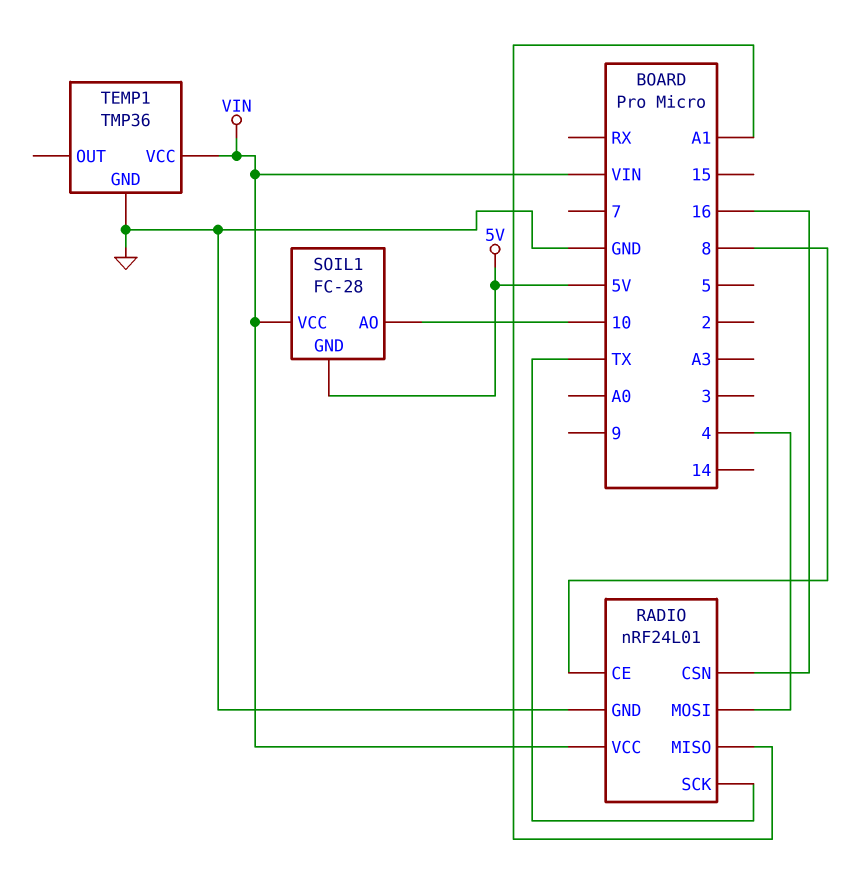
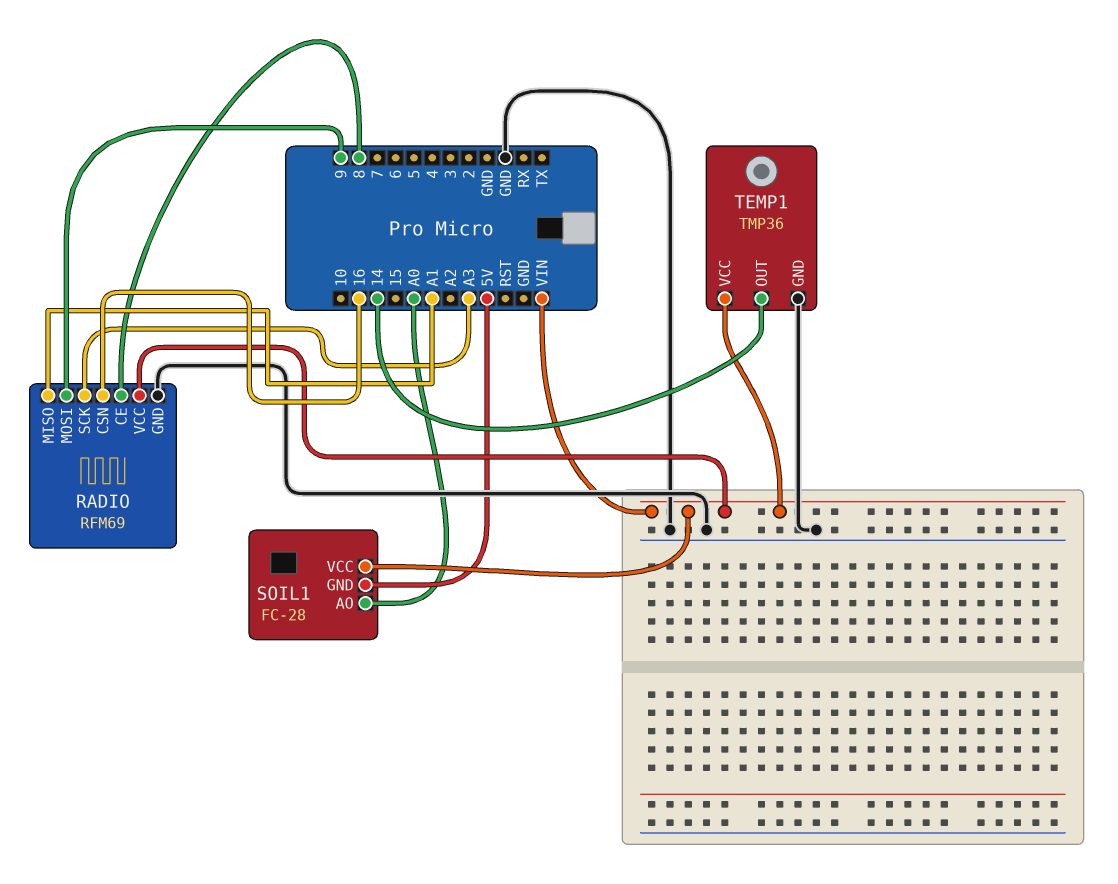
RADIO: nRF24L01 -> RFM69
RADIO pin MOSI: 4 -> 9
RADIO pin SCK: TX -> A3
SOIL1 pin AO: 10 -> A0
TEMP1 pin OUT: none -> 14

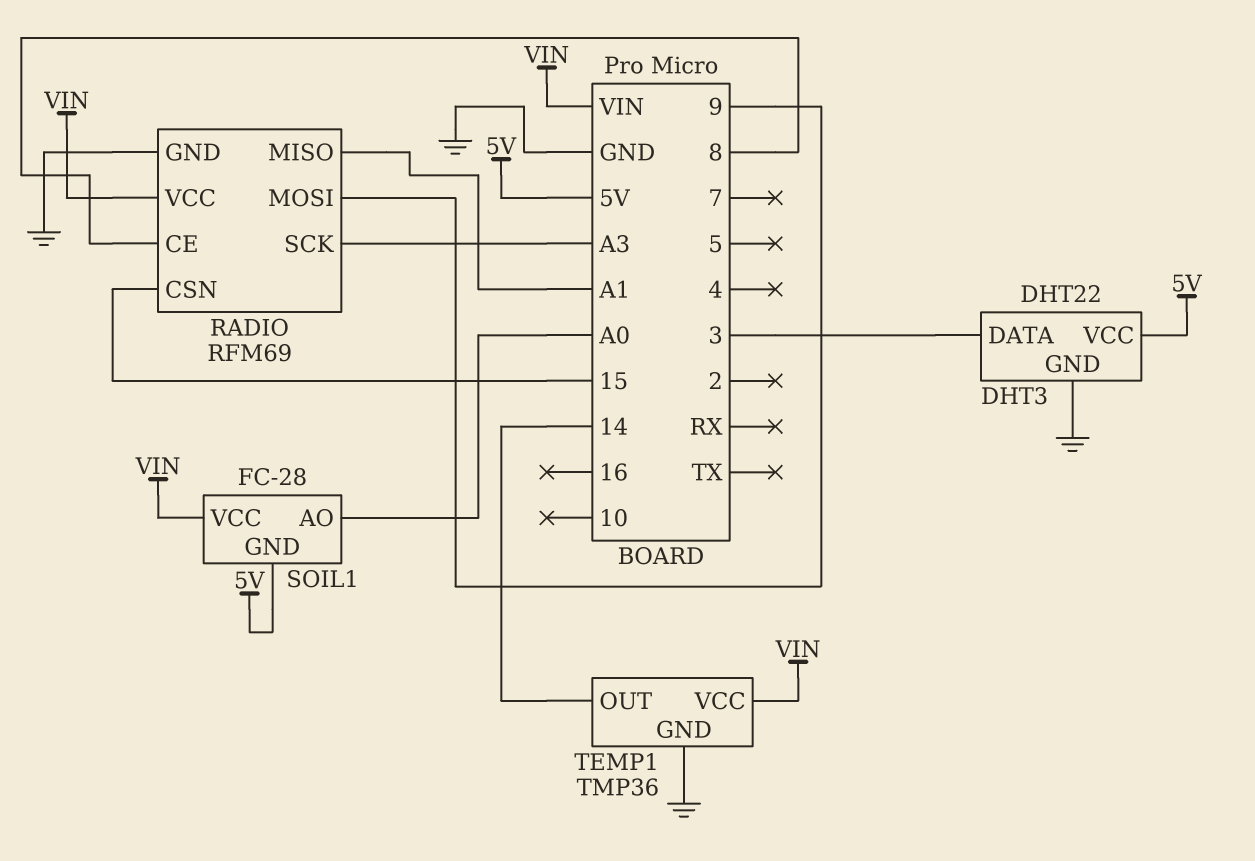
DHT3: none -> DHT22
DHT3 pin DATA: none -> 3
DHT3 pin GND: none -> GND
DHT3 pin VCC: none -> 5V
RADIO pin CSN: 16 -> 15

